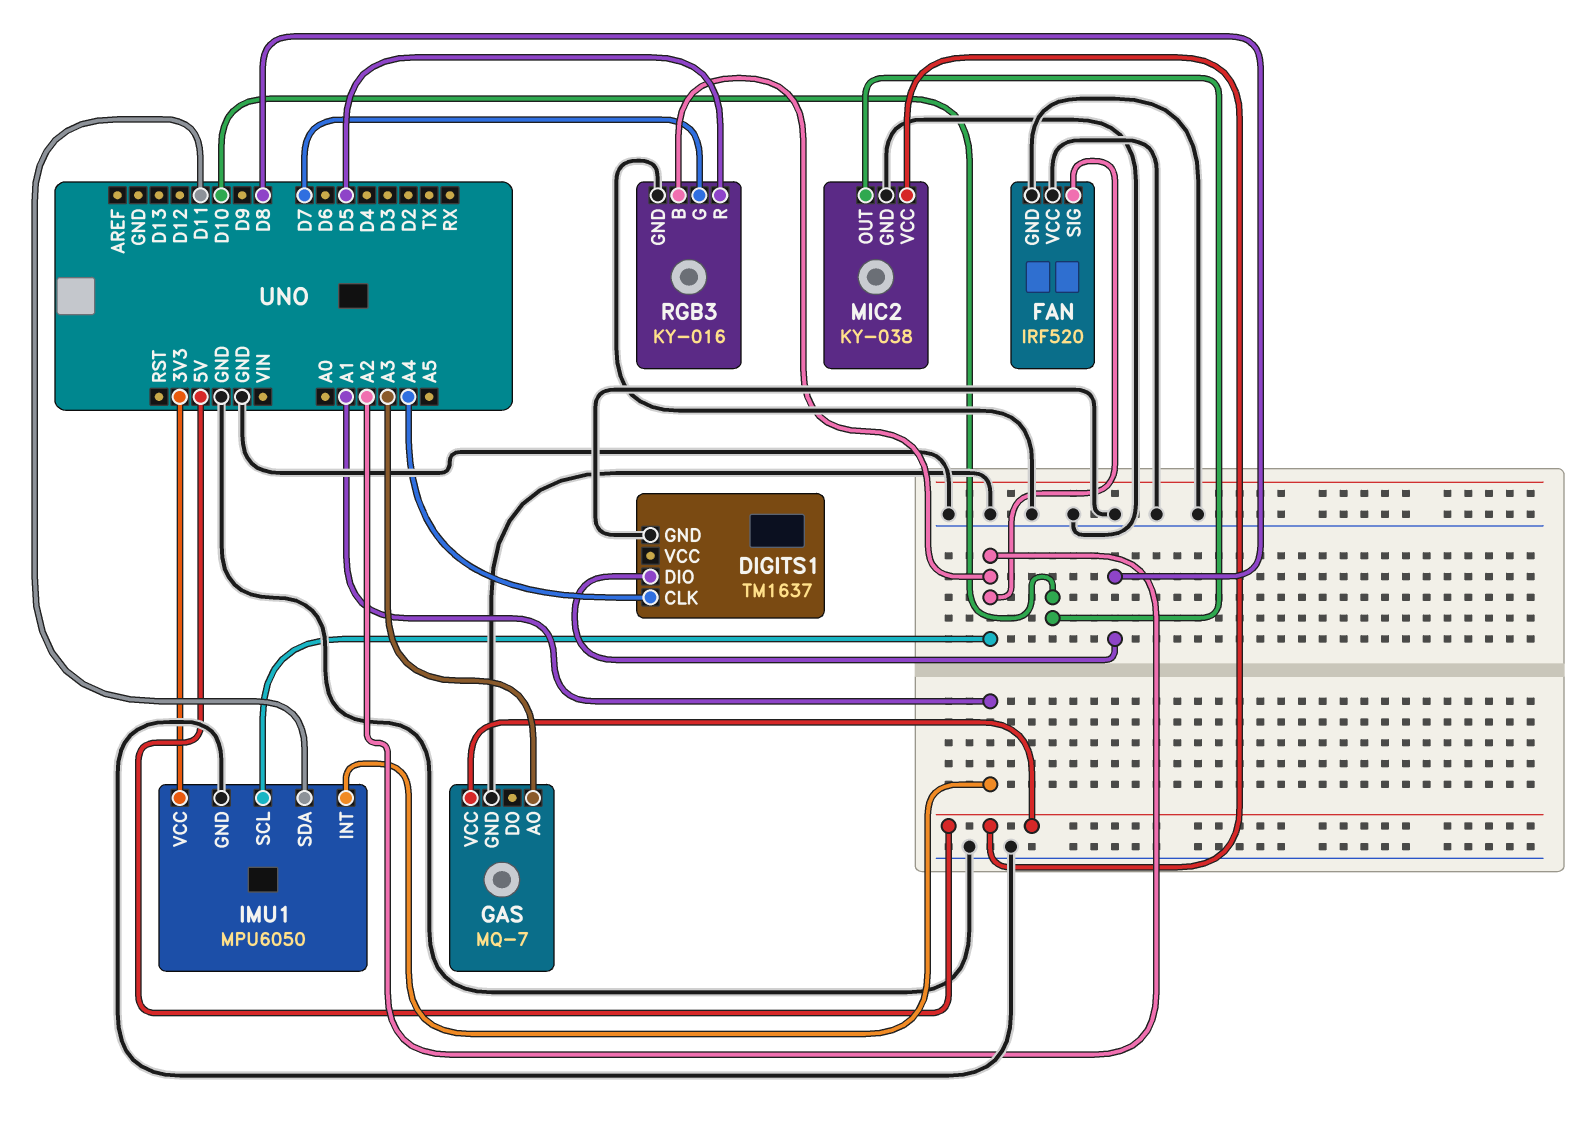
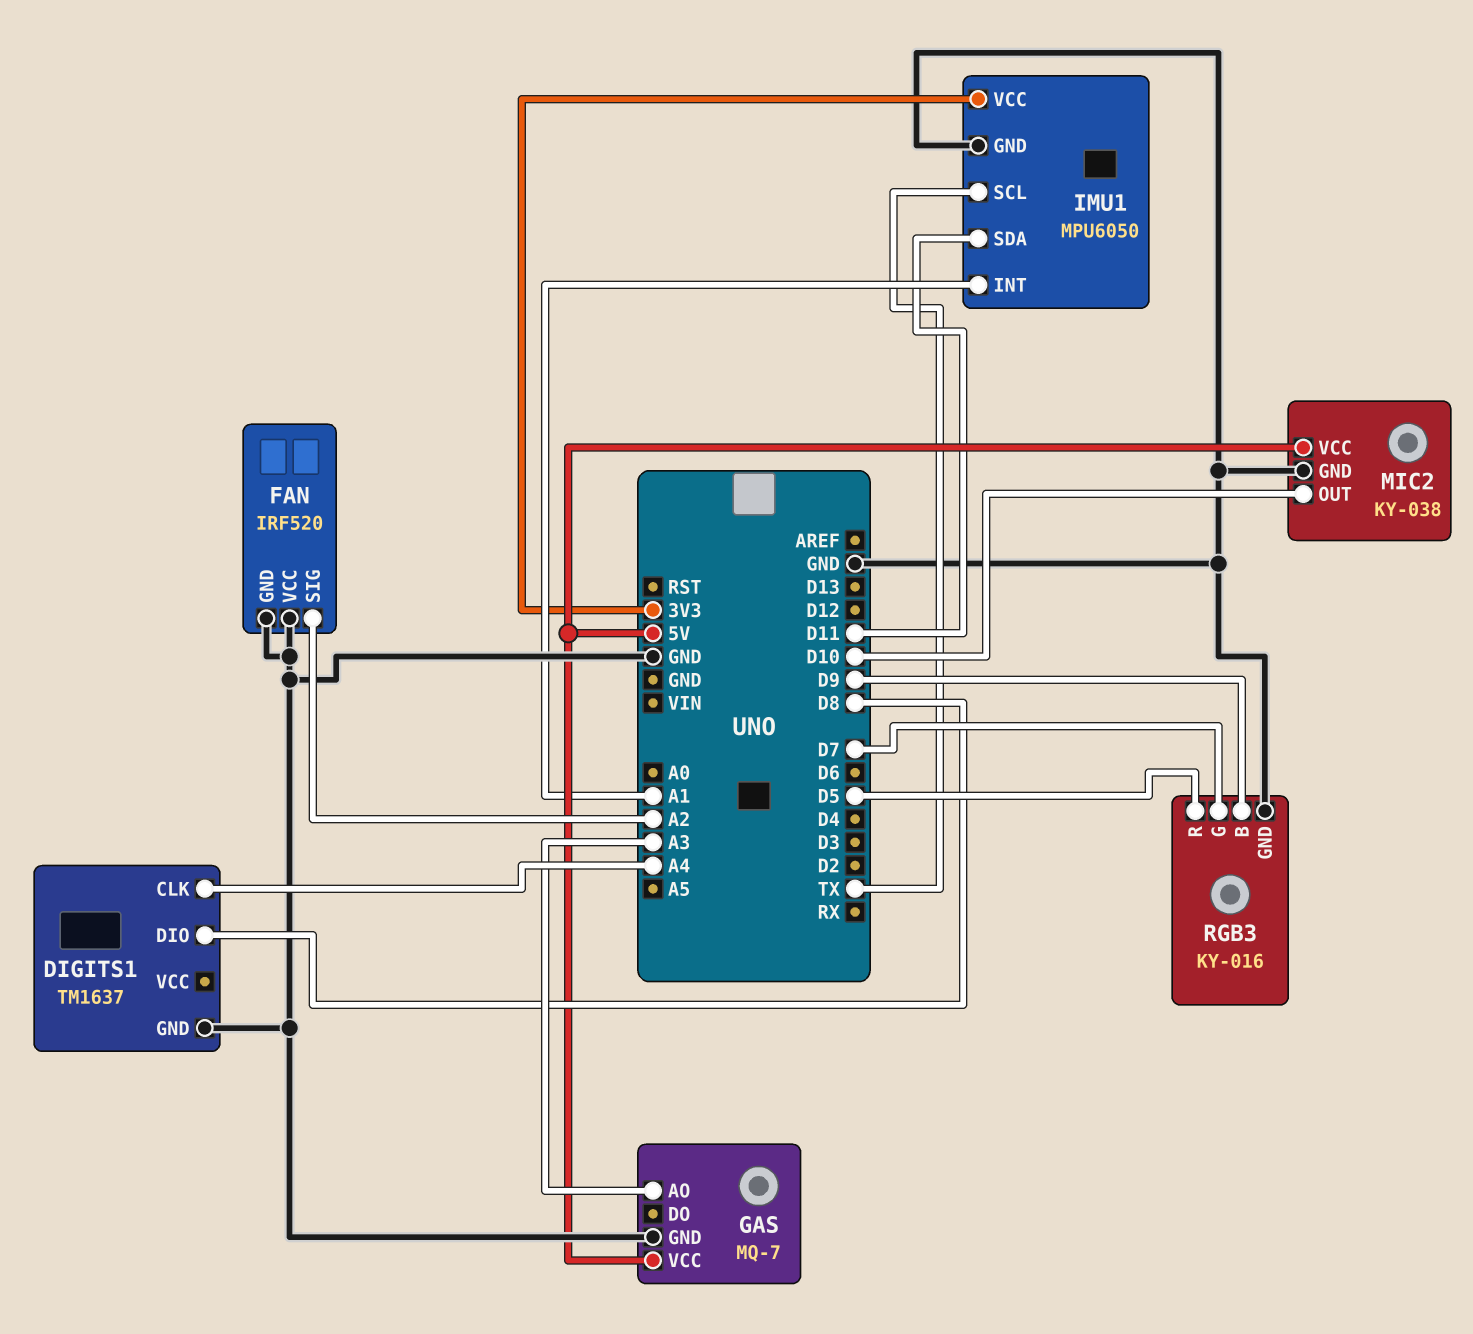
IMU1 pin SCL: A2 -> TX
RGB3 pin B: A2 -> D9

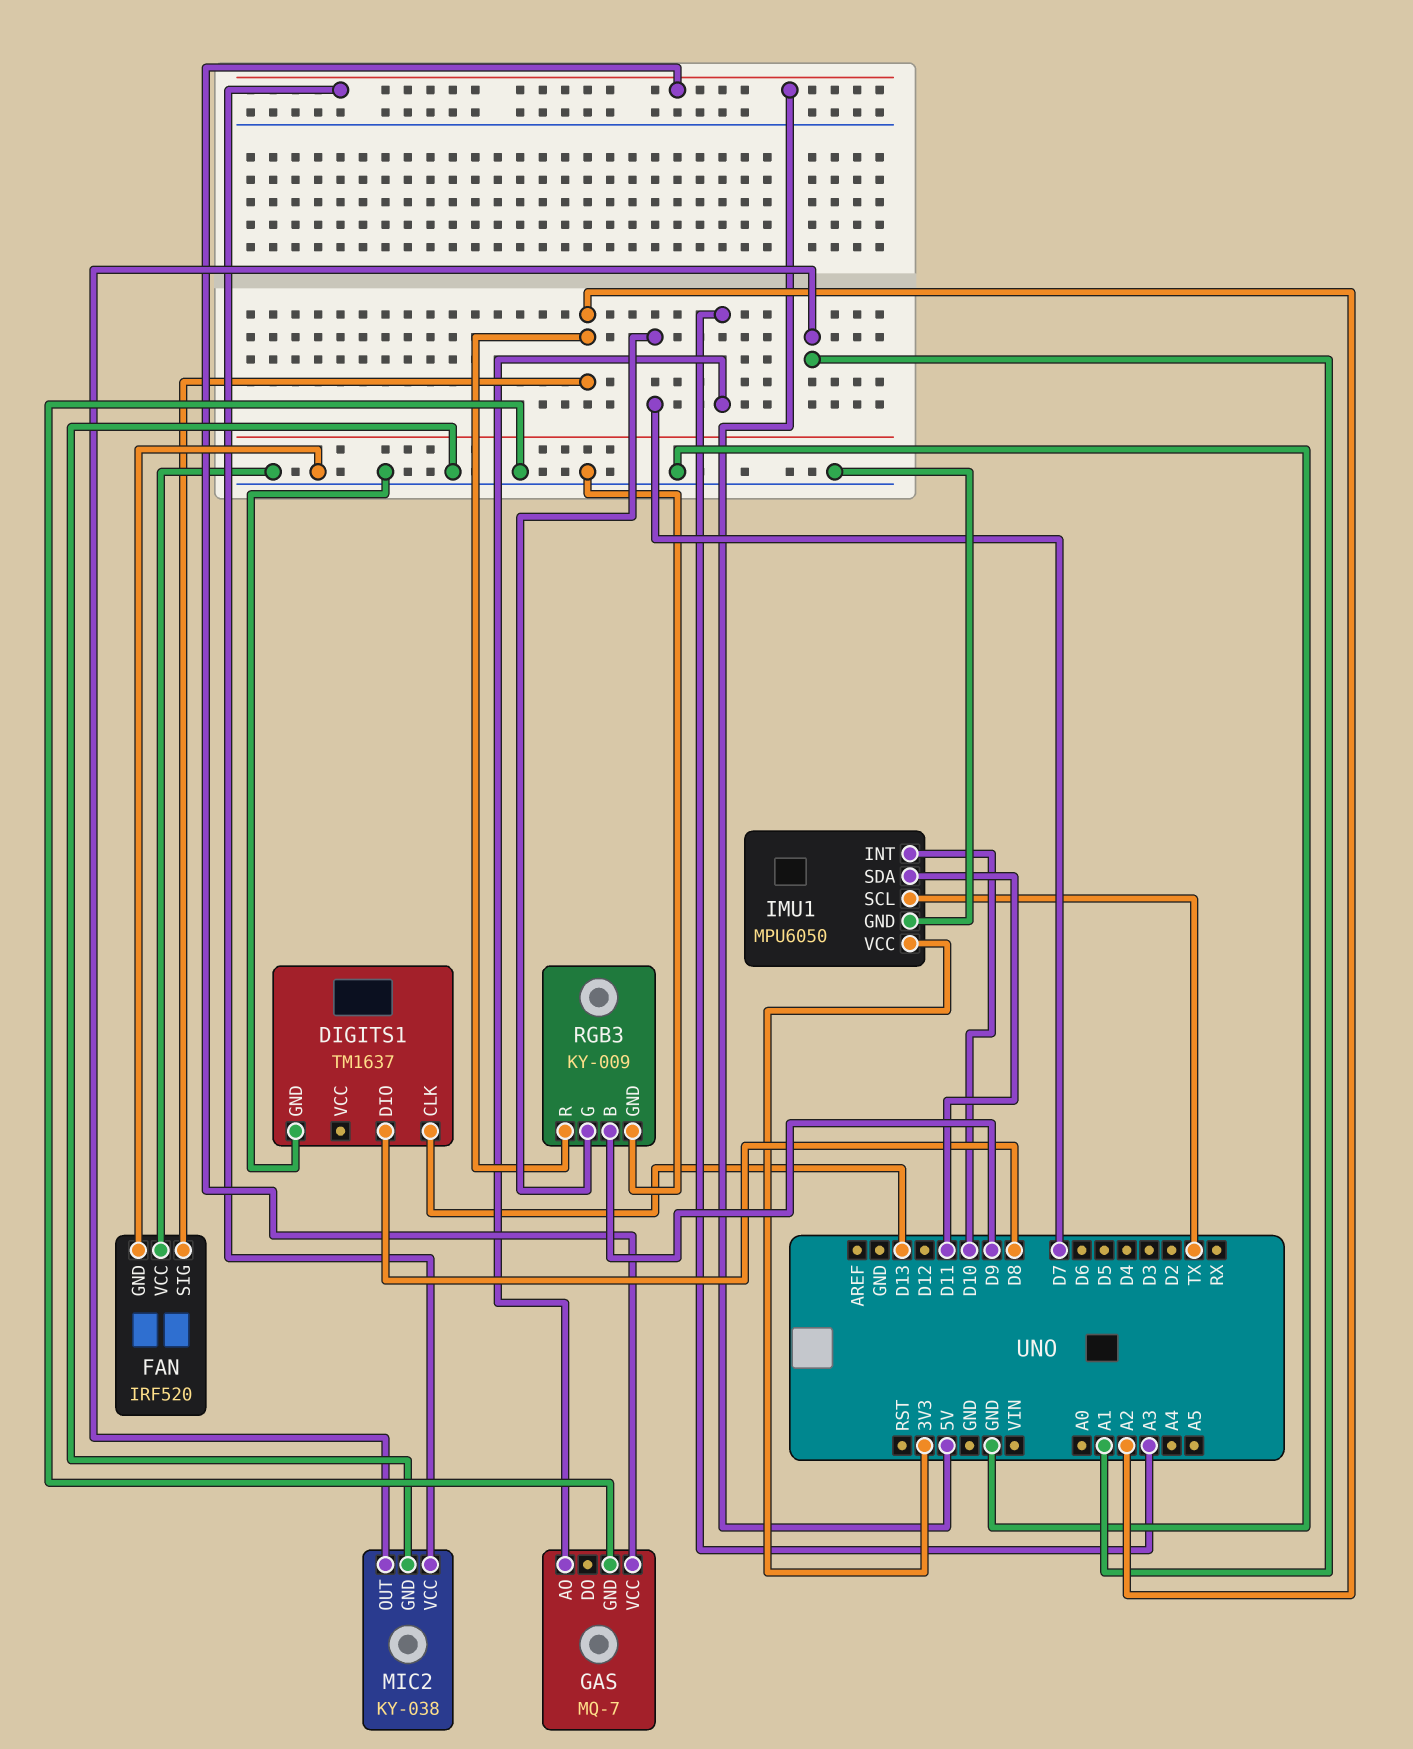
DIGITS1 pin CLK: A4 -> D13
IMU1 pin INT: A1 -> D10
MIC2 pin OUT: D10 -> A1
RGB3: KY-016 -> KY-009
RGB3 pin R: D5 -> A2

